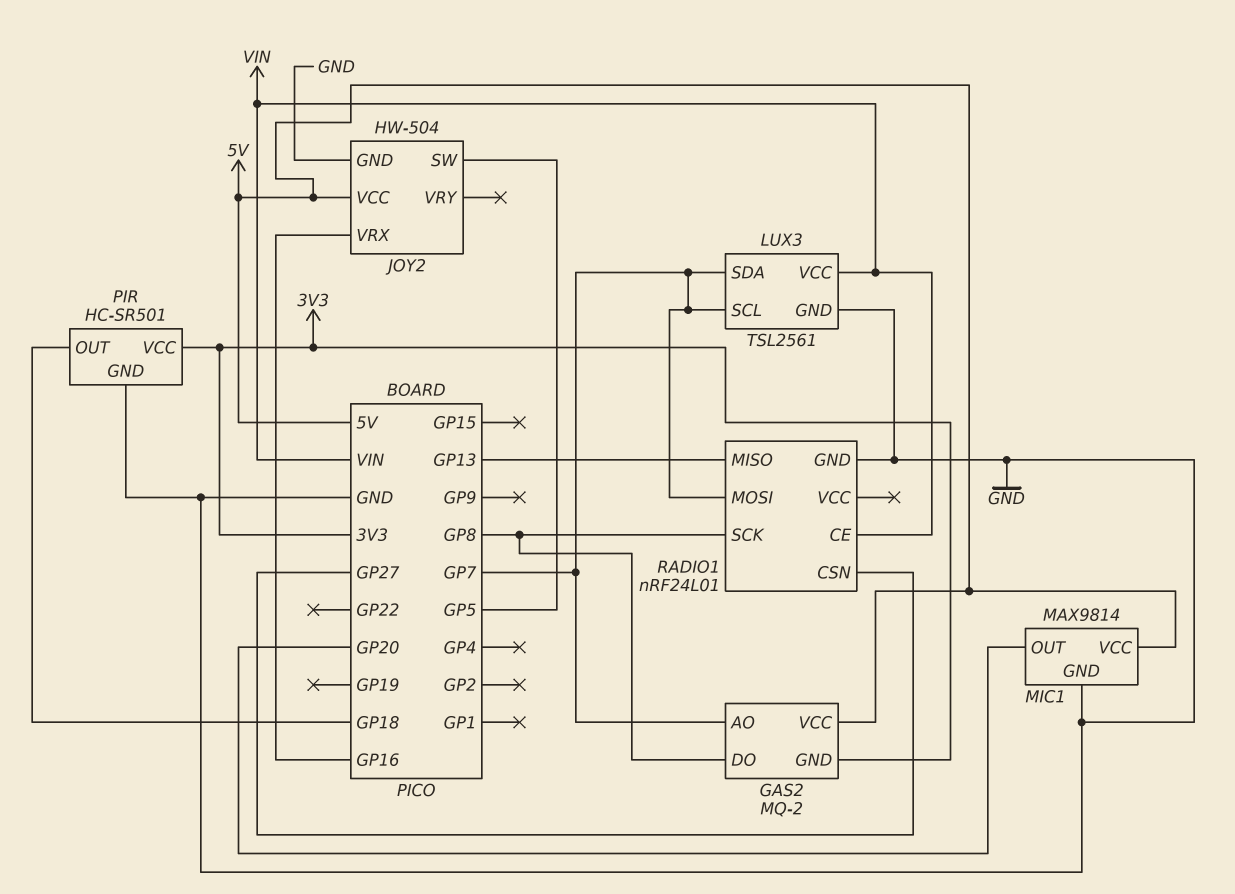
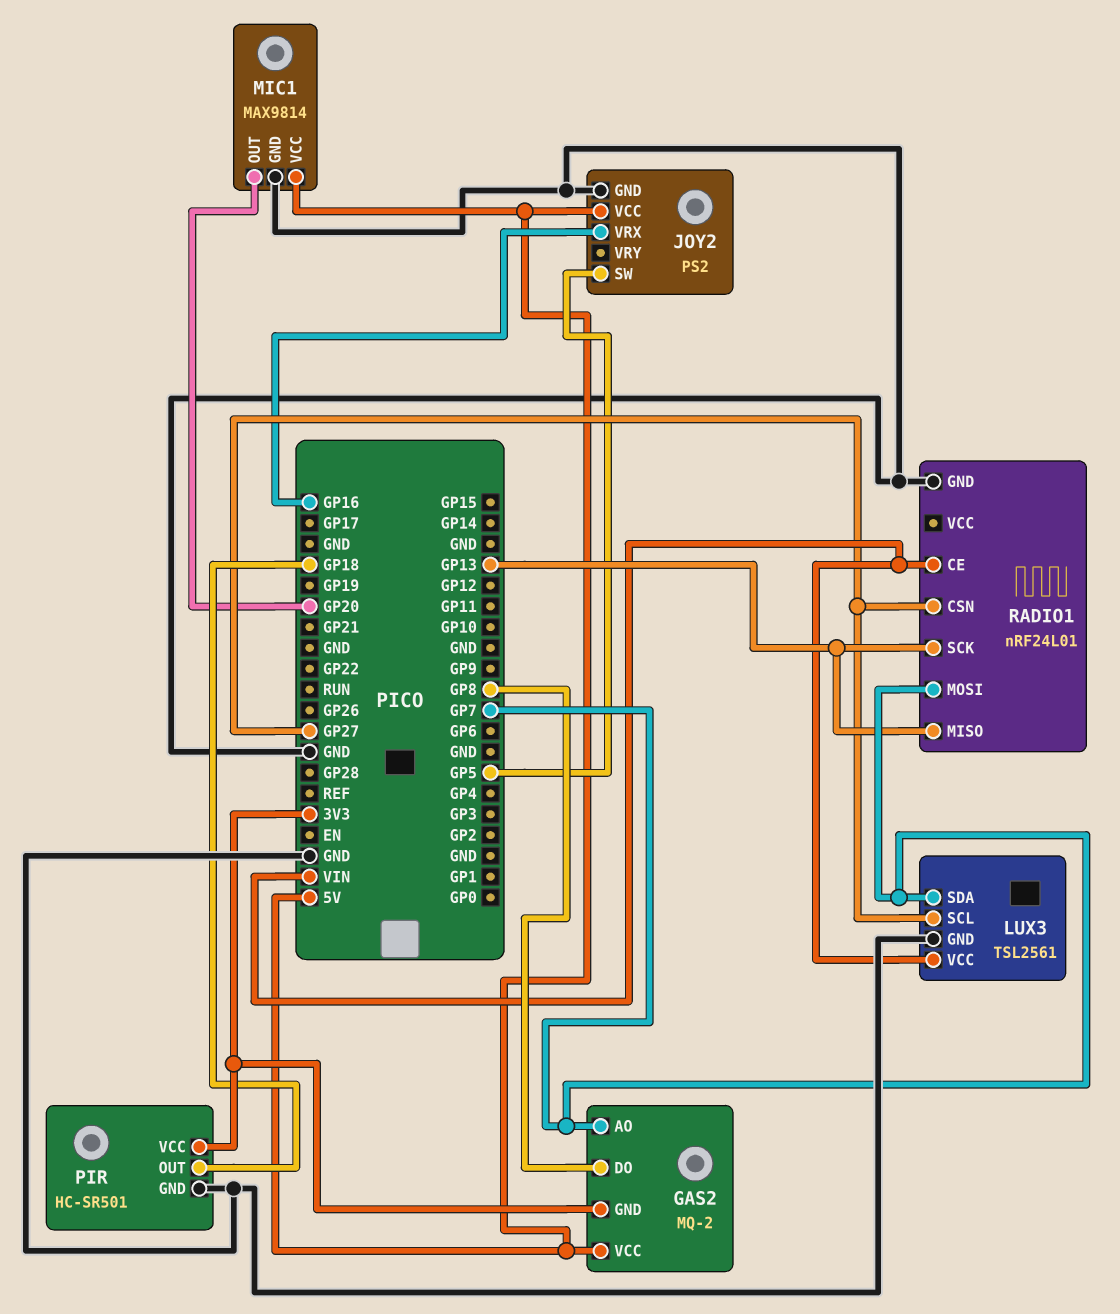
JOY2: HW-504 -> PS2
LUX3 pin SCL: GP7 -> GP27
RADIO1 pin SCK: GP8 -> GP13

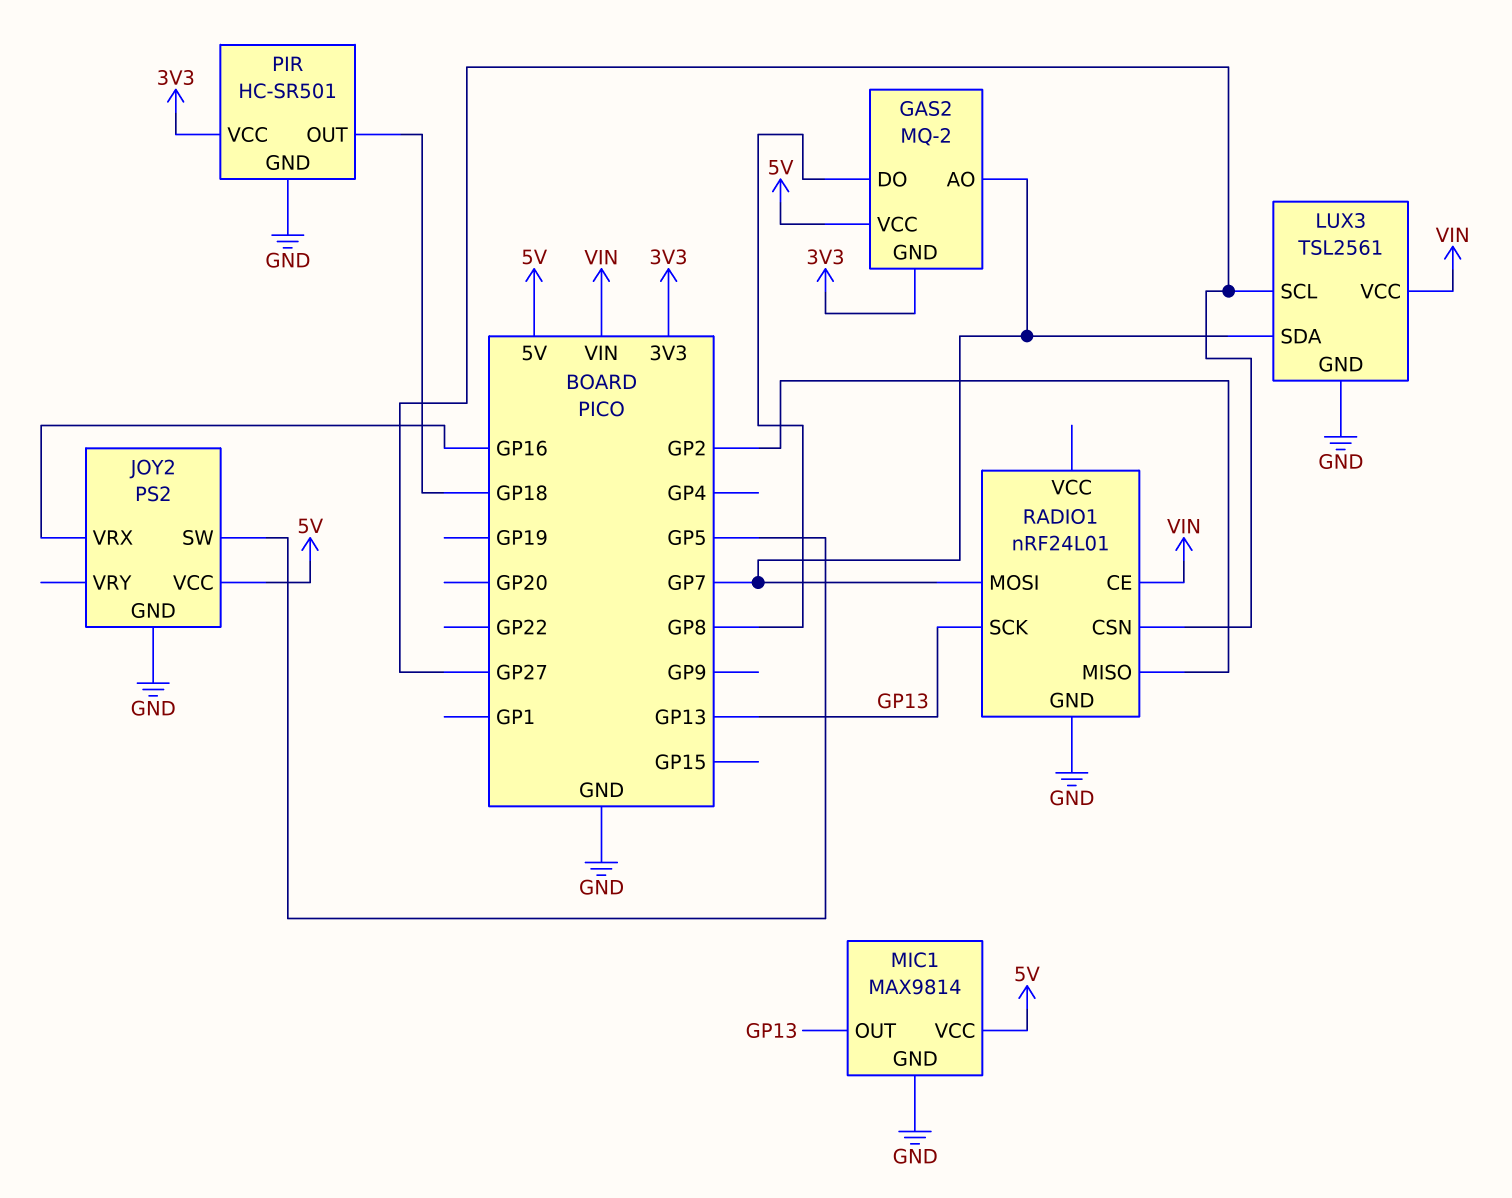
MIC1 pin OUT: GP20 -> GP13
RADIO1 pin MISO: GP13 -> GP2

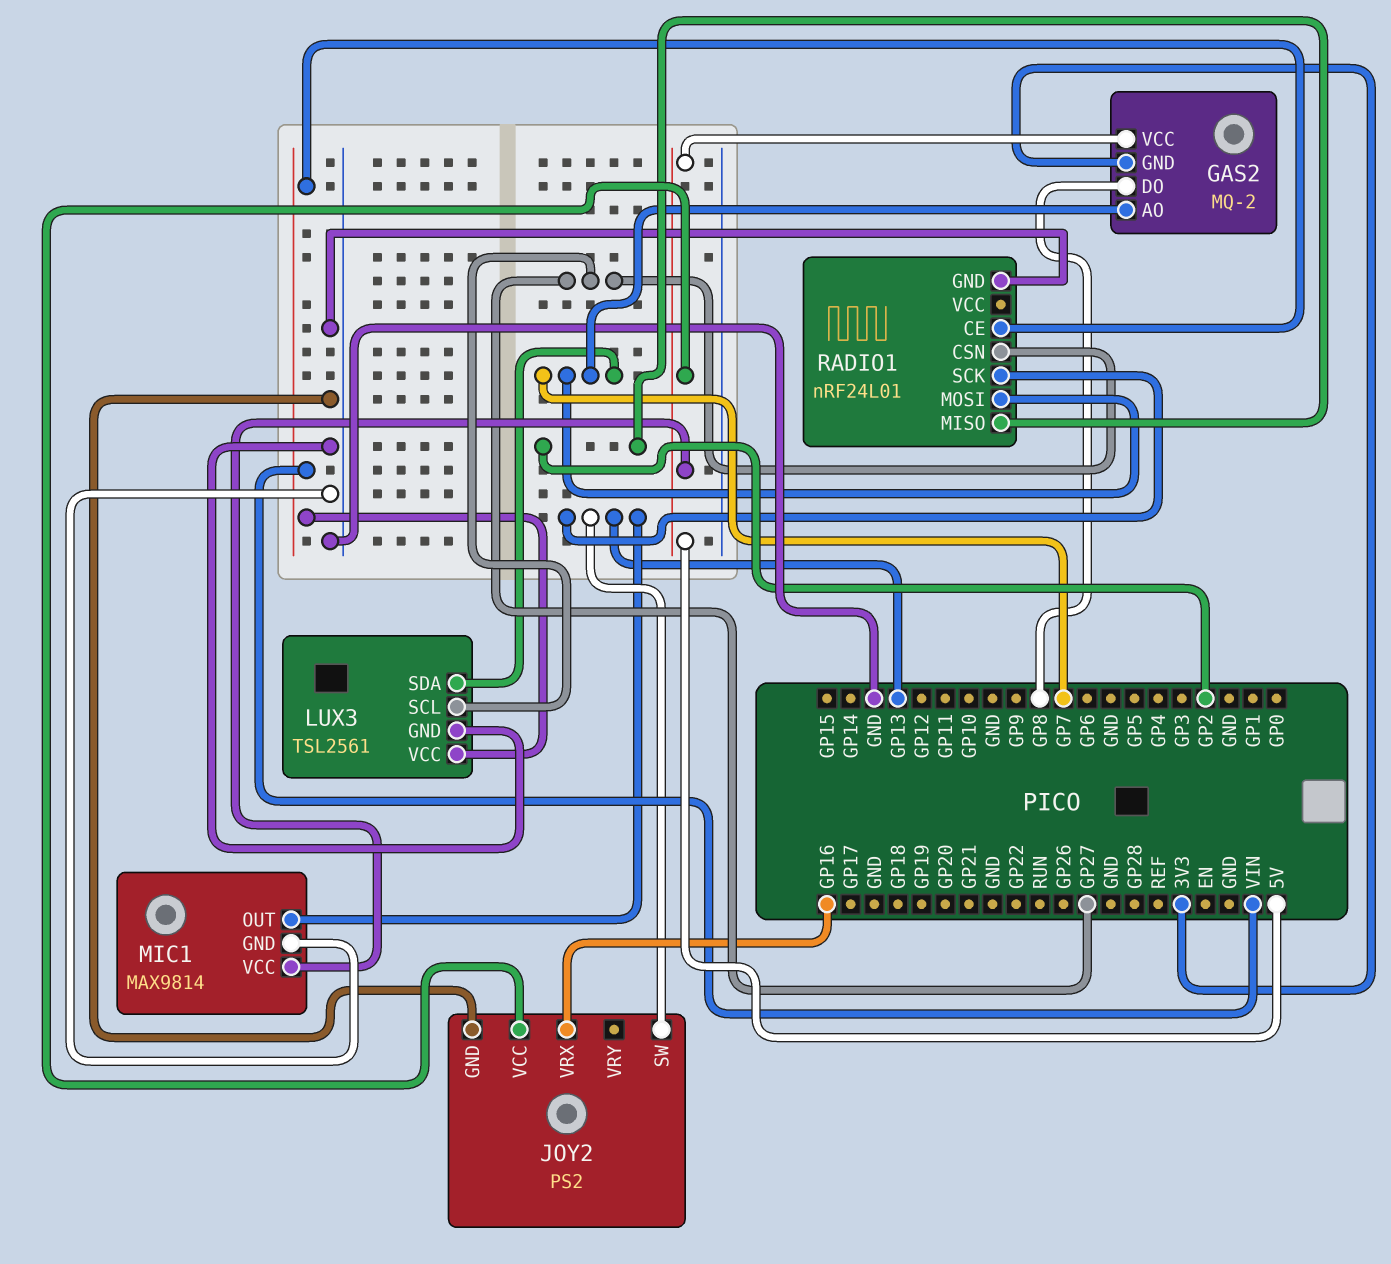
JOY2 pin SW: GP5 -> GP13
PIR: HC-SR501 -> none
PIR pin GND: GND -> none
PIR pin OUT: GP18 -> none
PIR pin VCC: 3V3 -> none

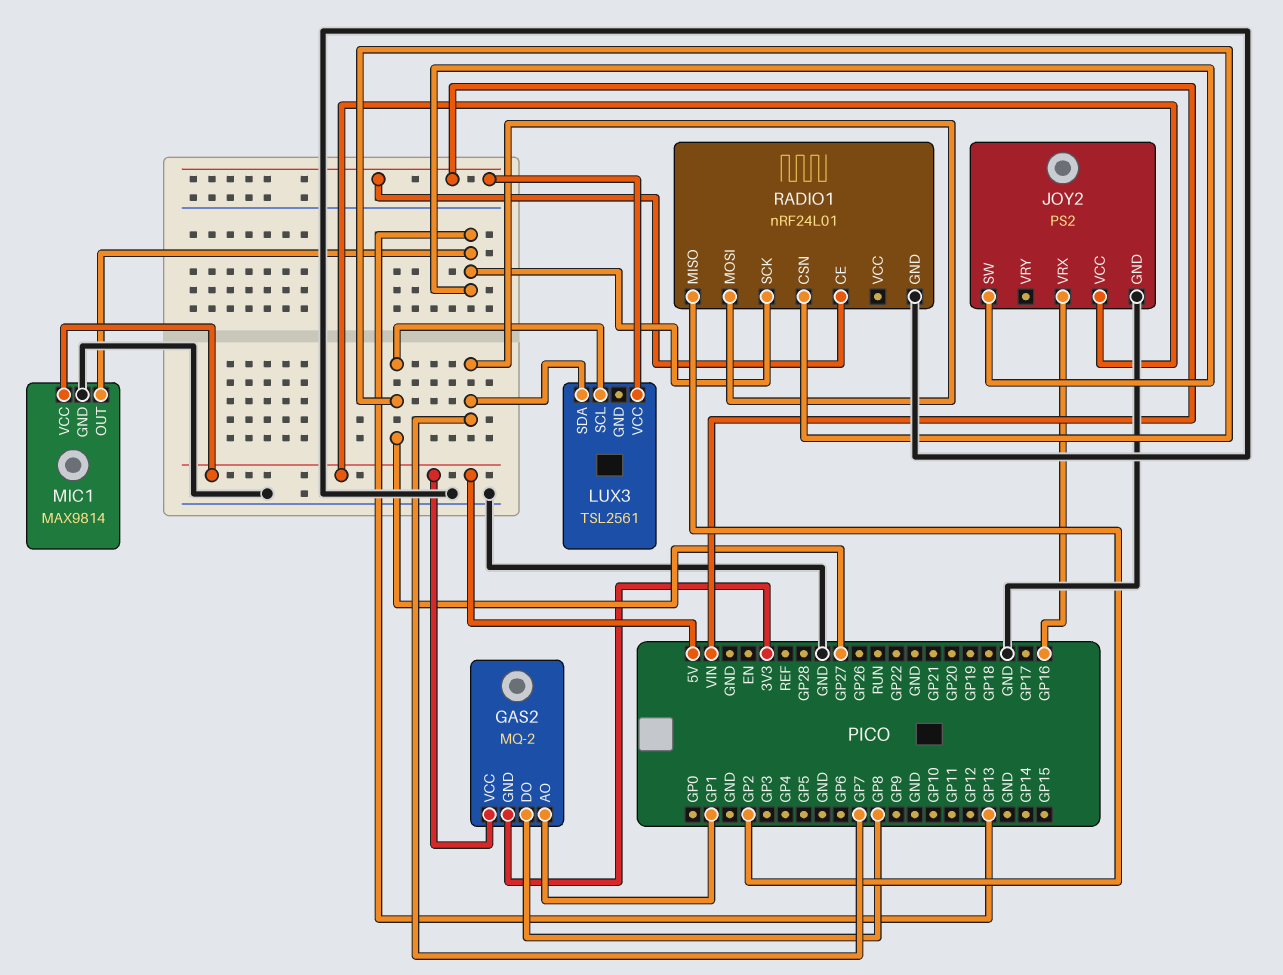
GAS2 pin AO: GP7 -> GP1
LUX3 pin GND: GND -> none

